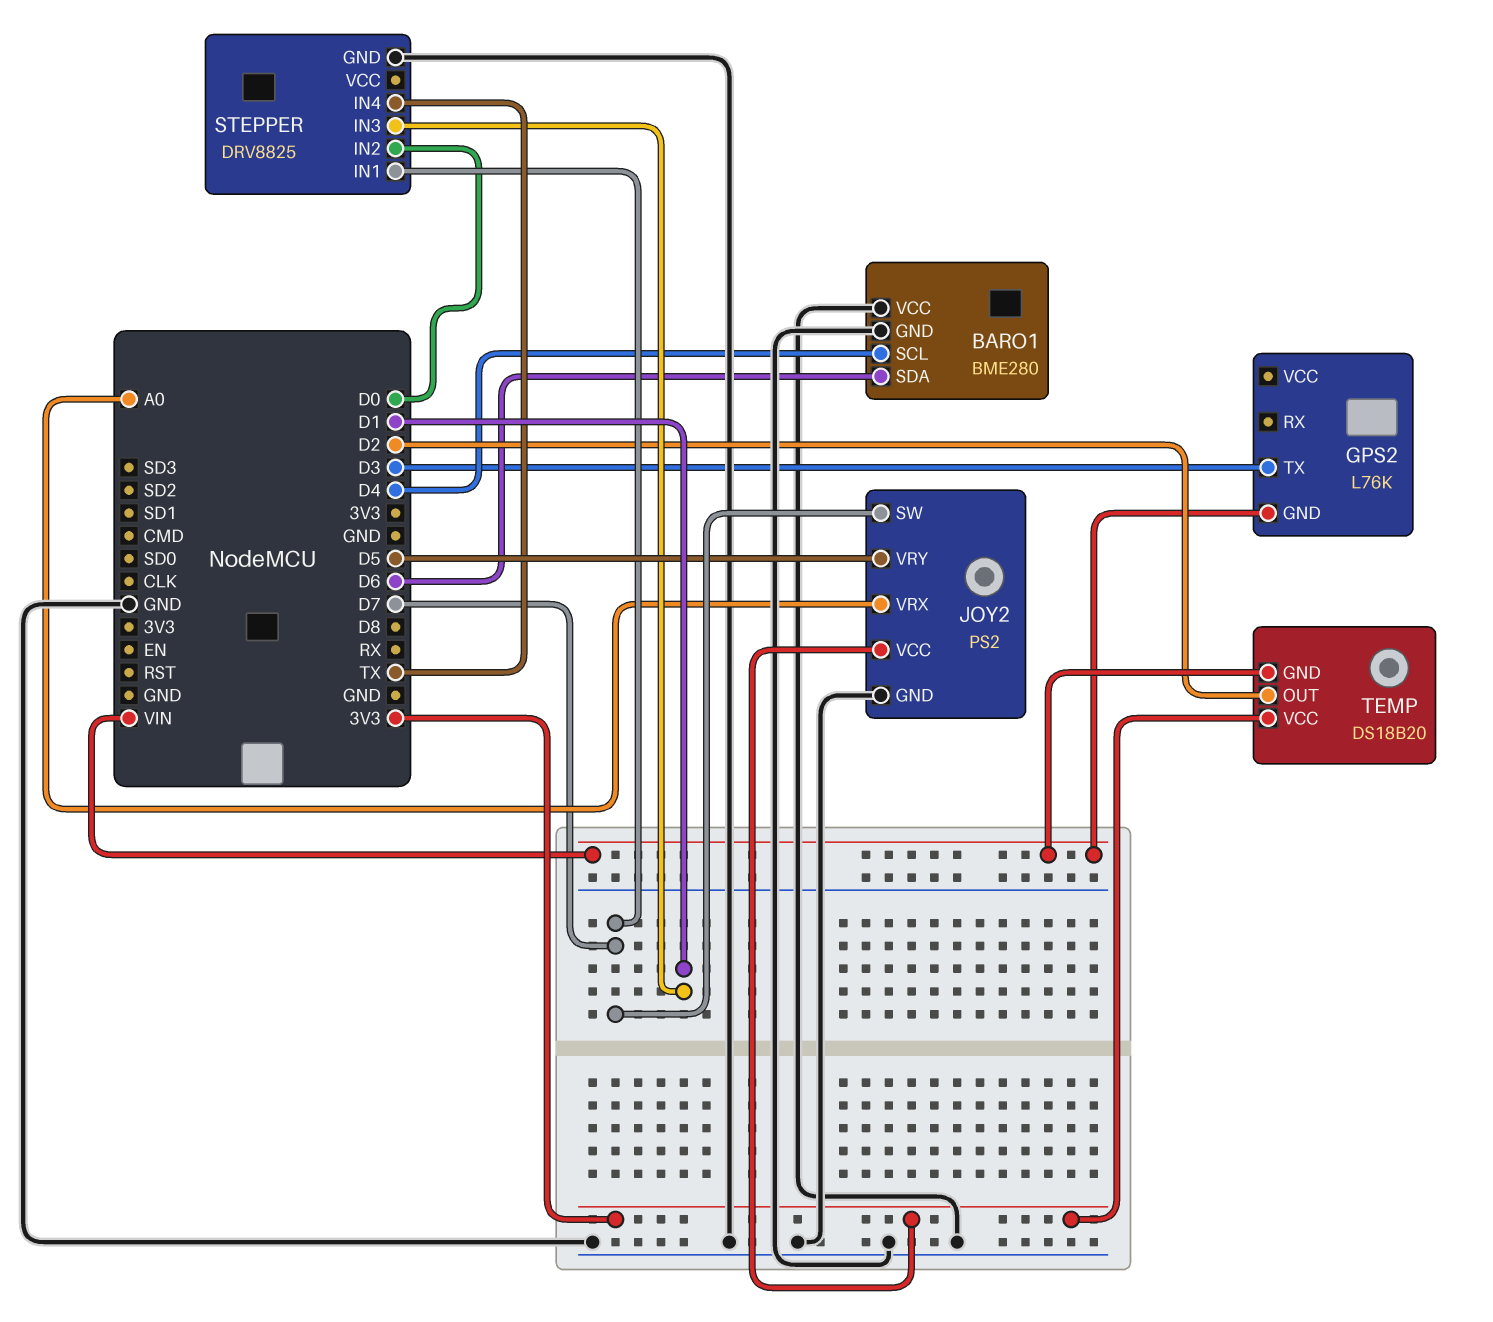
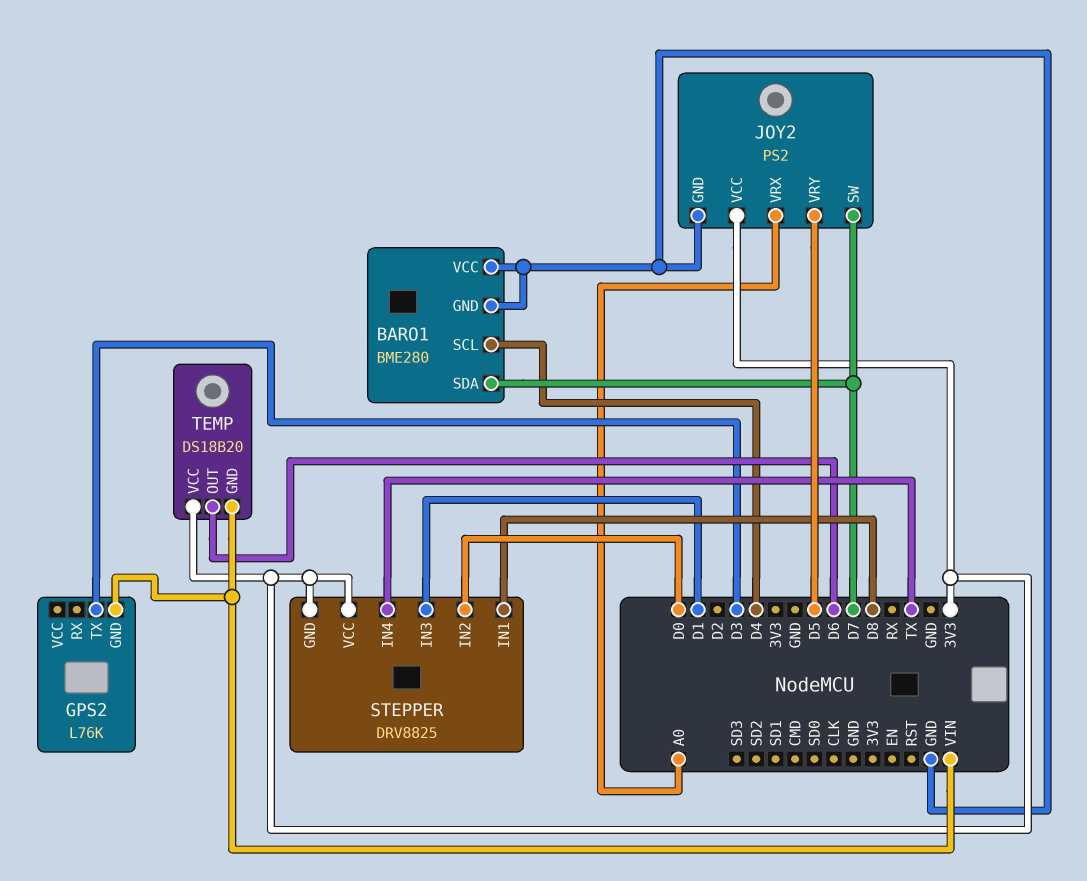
BARO1 pin SDA: D6 -> D7
STEPPER pin GND: GND -> 3V3
STEPPER pin IN1: D7 -> D8
STEPPER pin VCC: none -> 3V3
TEMP pin OUT: D2 -> D6

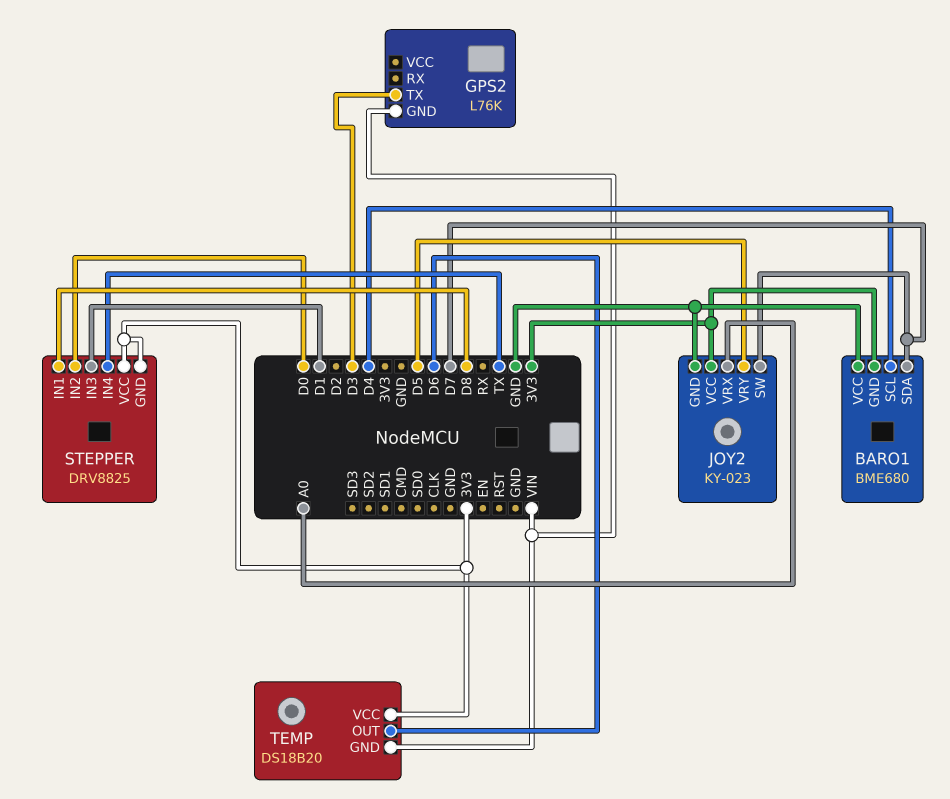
BARO1: BME280 -> BME680
BARO1 pin GND: GND -> 3V3
JOY2: PS2 -> KY-023

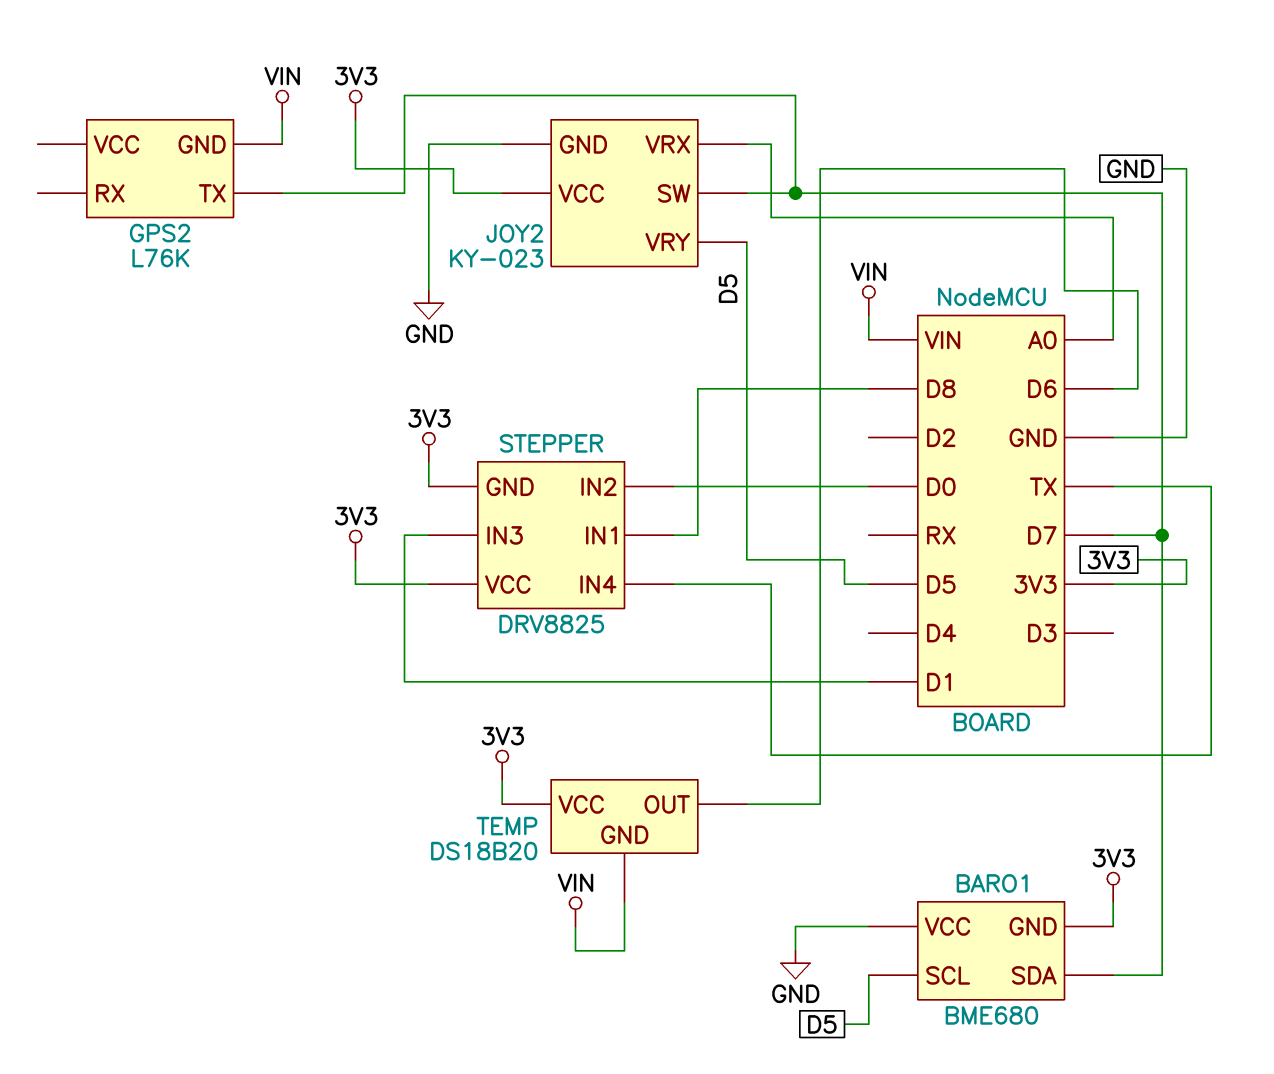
BARO1 pin SCL: D4 -> D5
GPS2 pin TX: D3 -> D7

